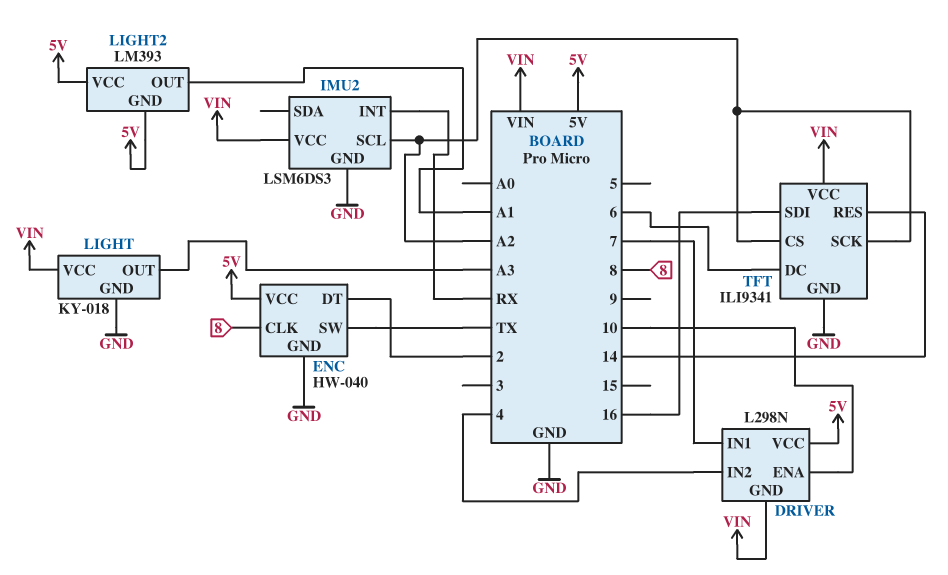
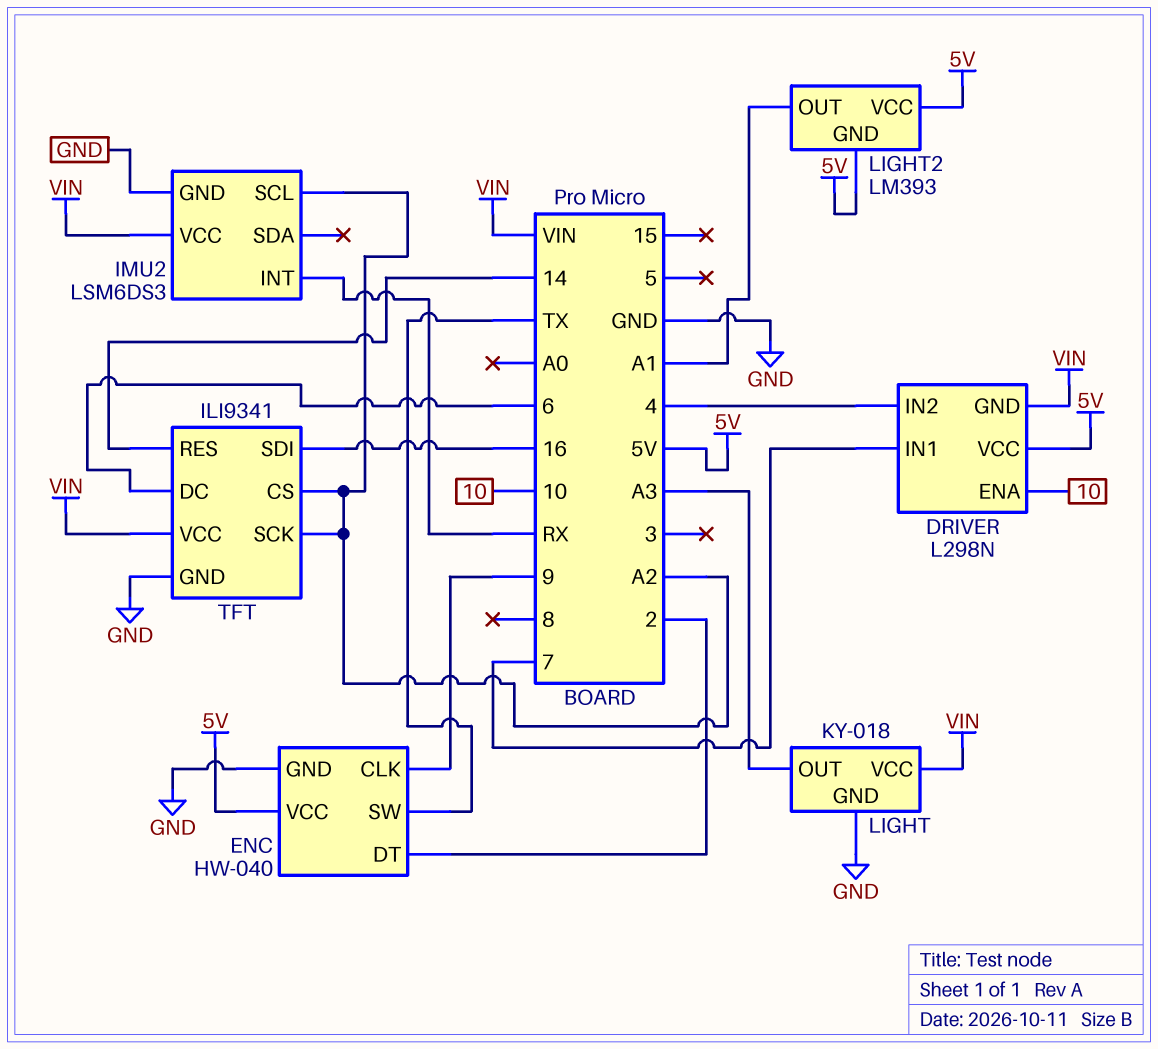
ENC pin CLK: 8 -> 9

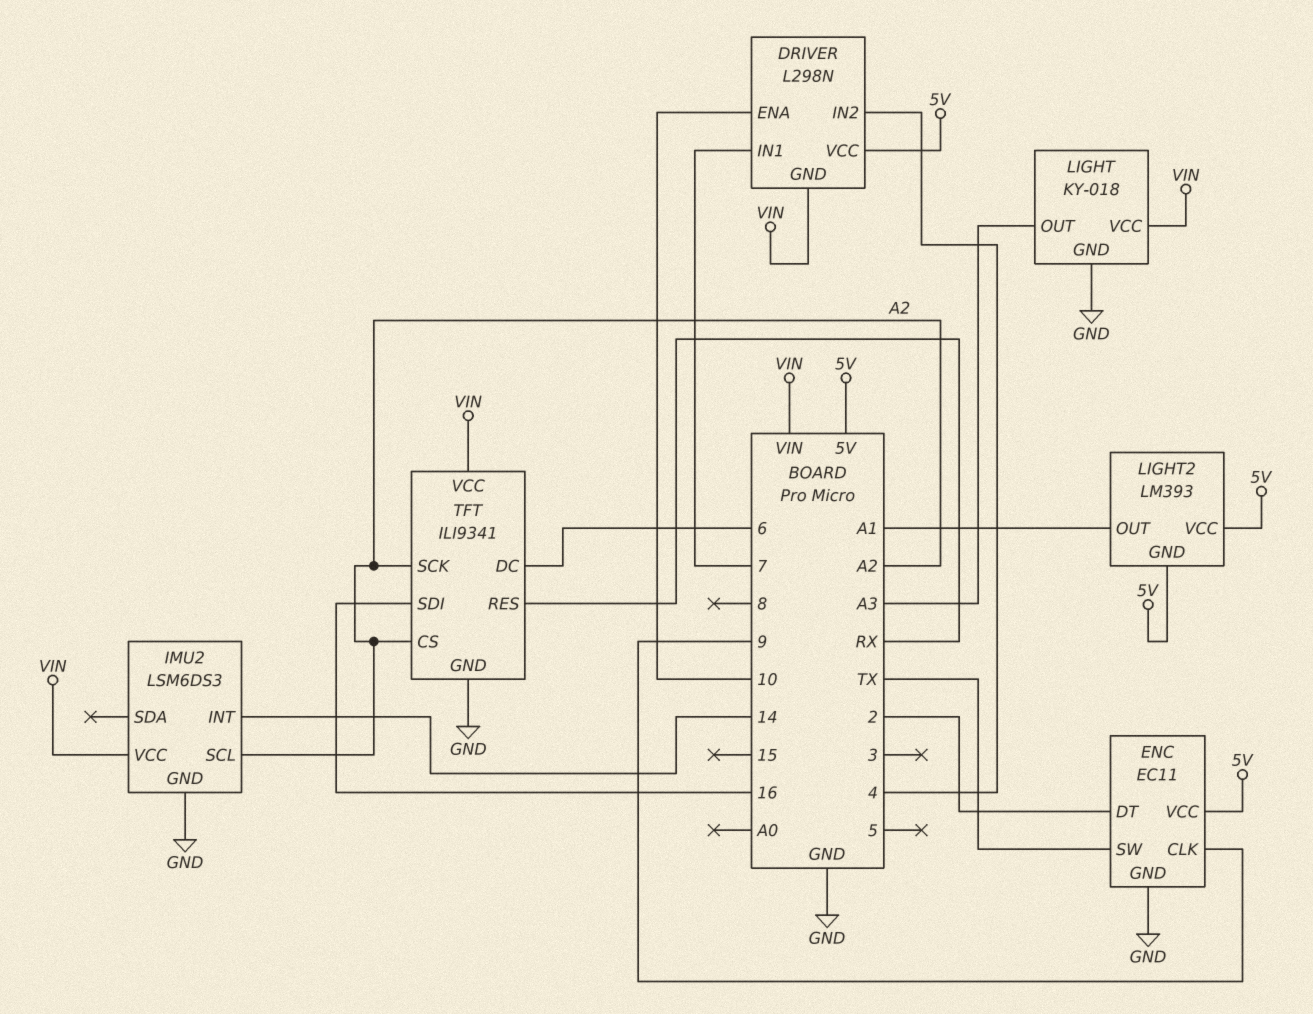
ENC: HW-040 -> EC11
IMU2 pin INT: RX -> 14
TFT pin RES: 14 -> RX

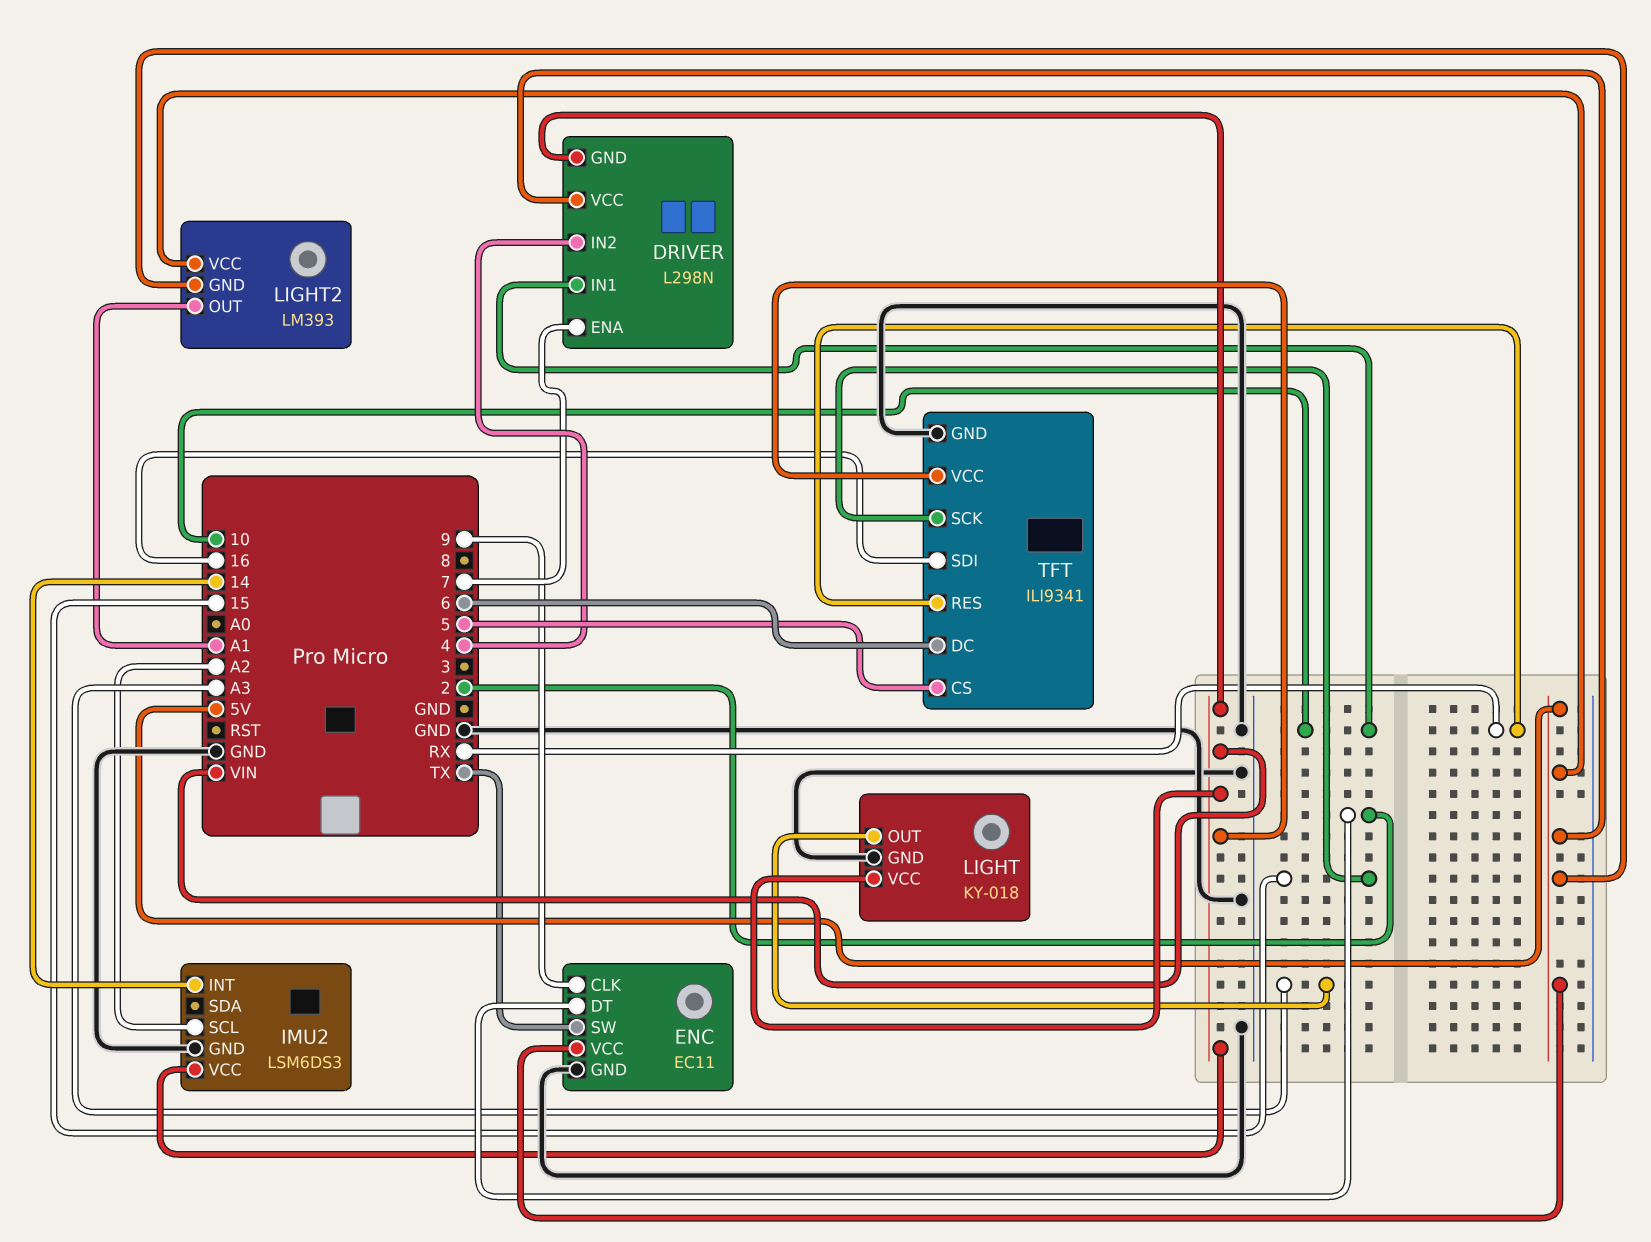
DRIVER pin ENA: 10 -> 7
DRIVER pin IN1: 7 -> 10
TFT pin CS: A2 -> 5
TFT pin SCK: A2 -> 15

